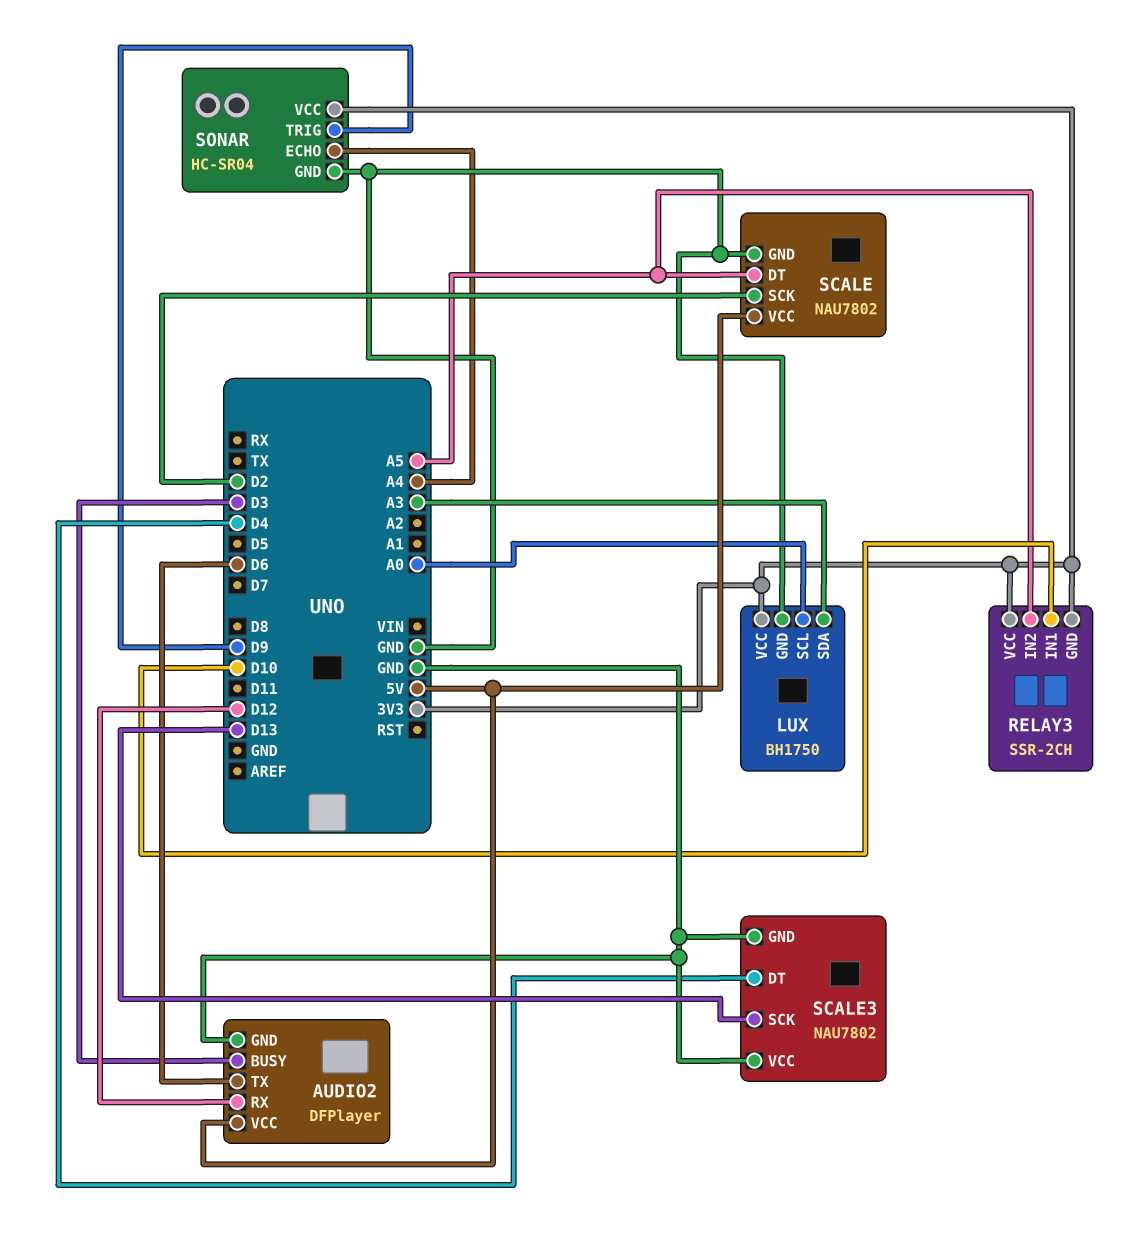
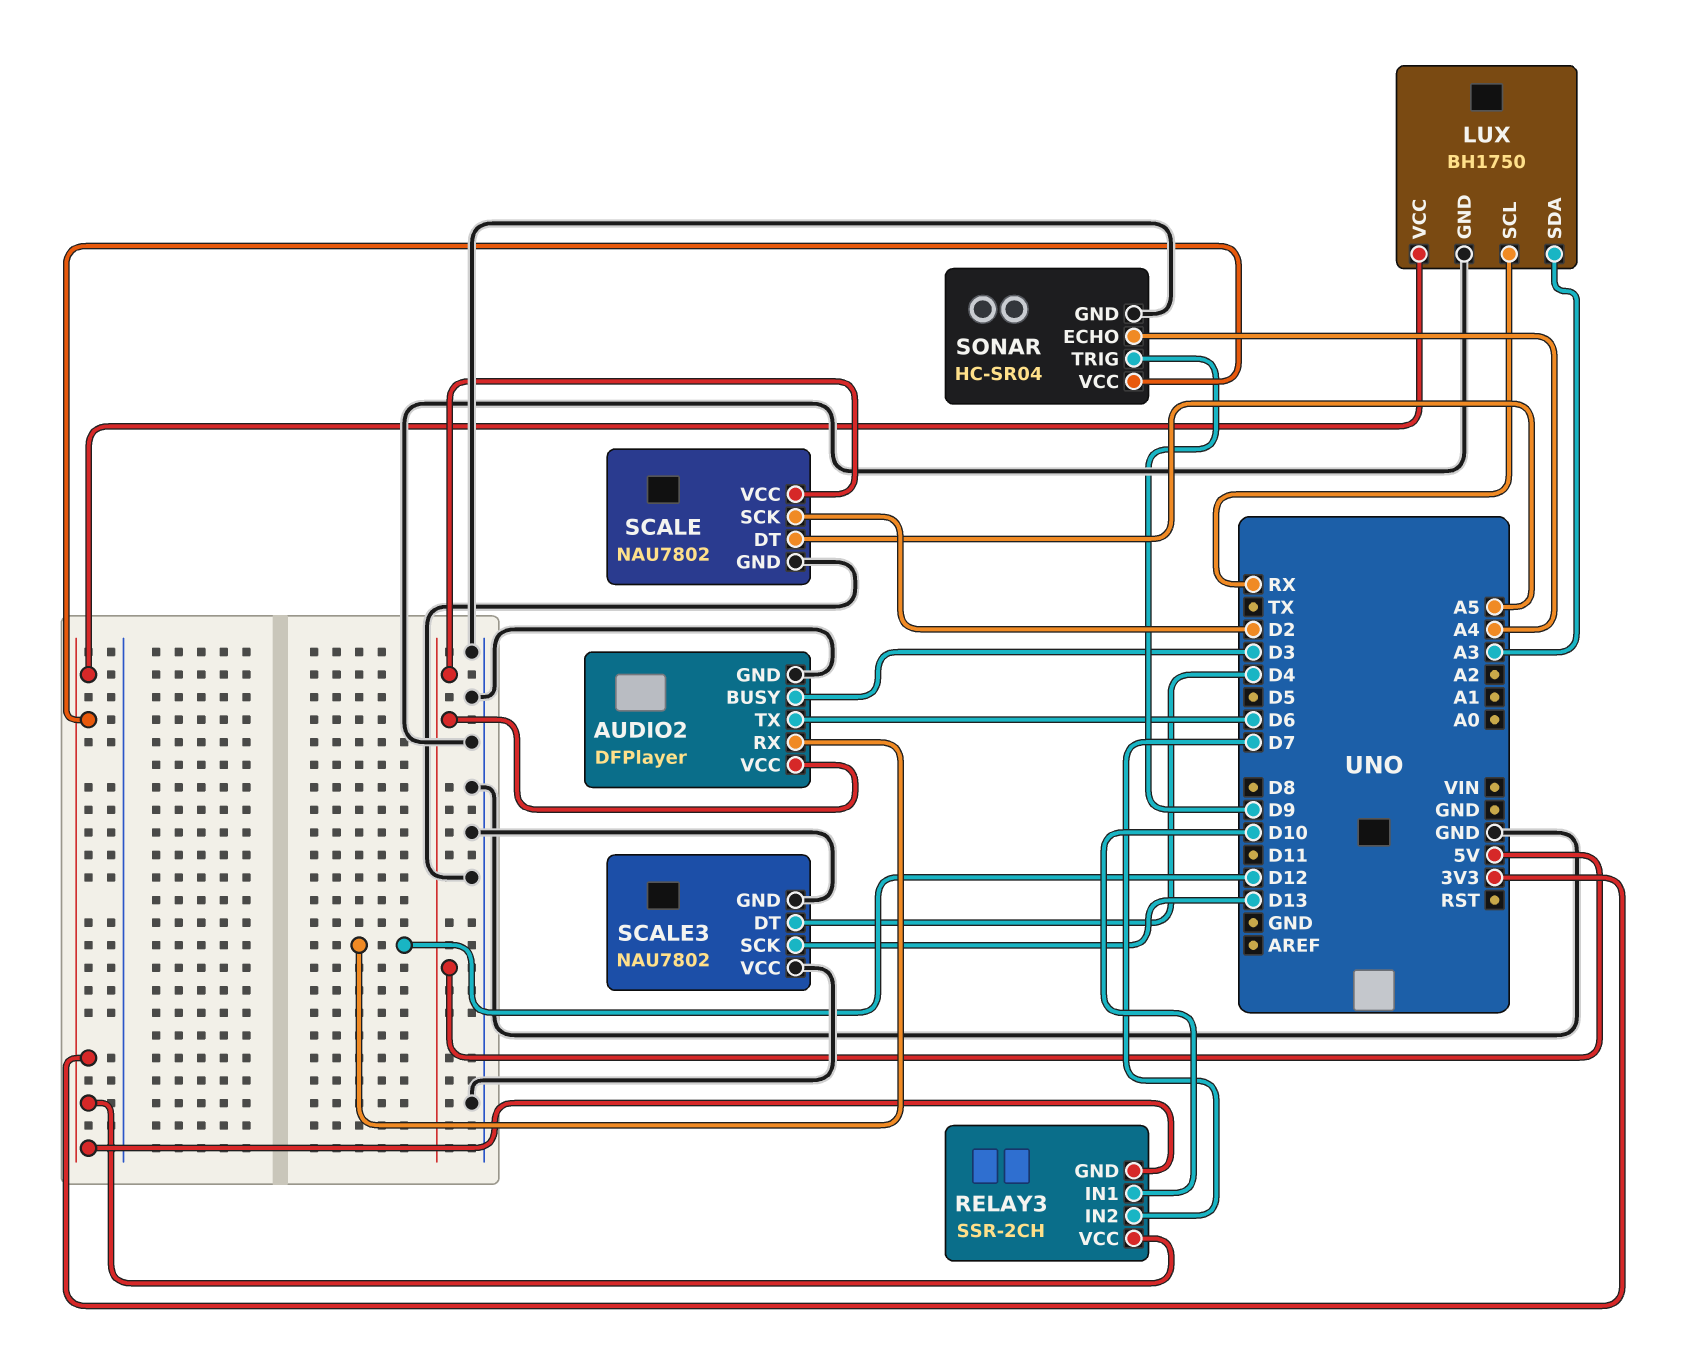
LUX pin SCL: A0 -> RX
RELAY3 pin IN2: A5 -> D7

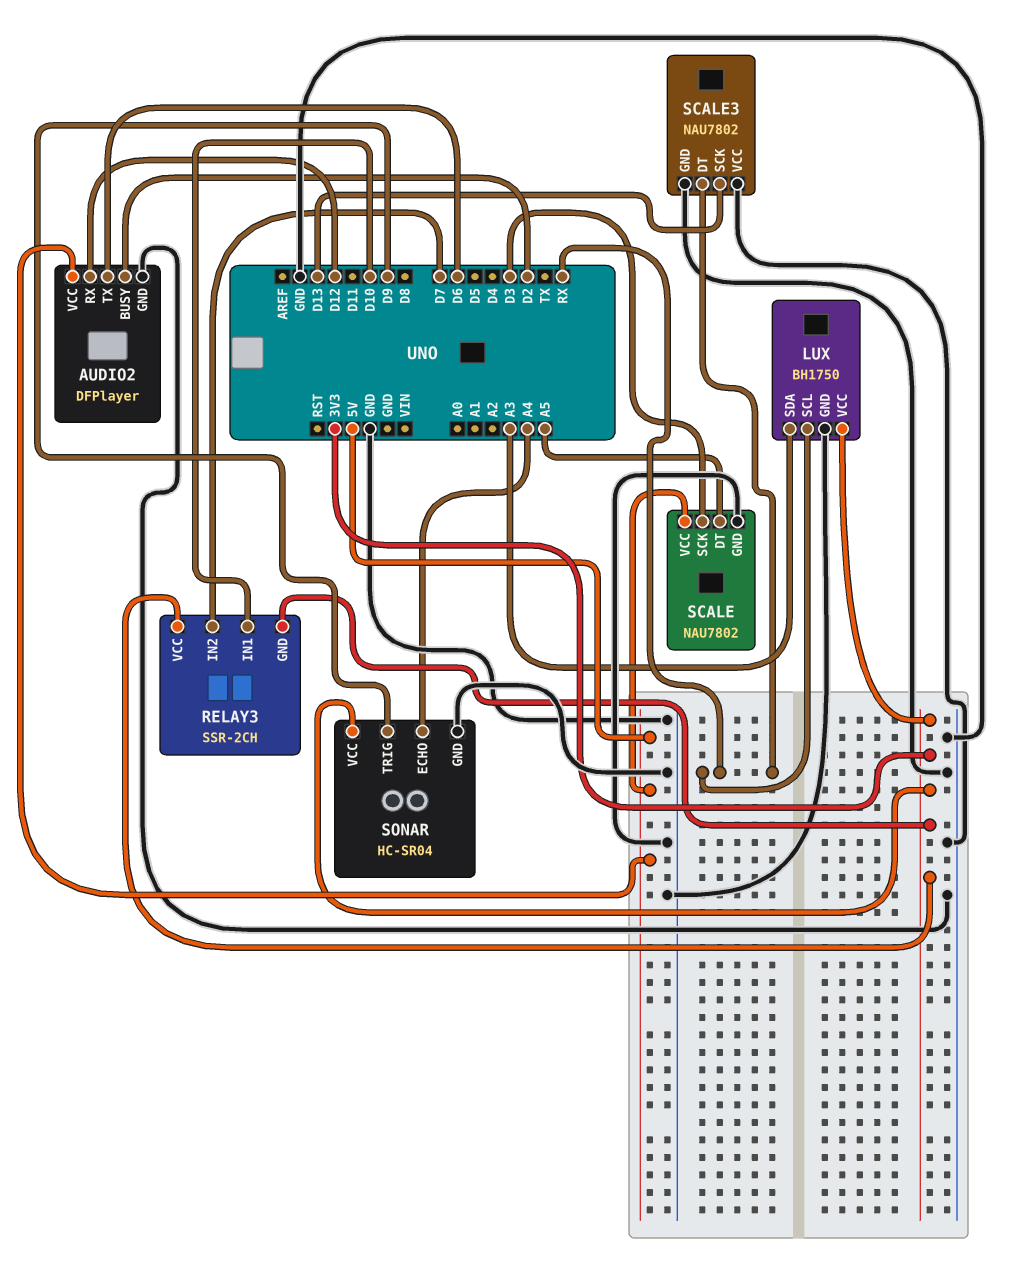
AUDIO2 pin BUSY: D3 -> D2
SCALE pin SCK: D2 -> D3
SCALE3 pin DT: D4 -> RX

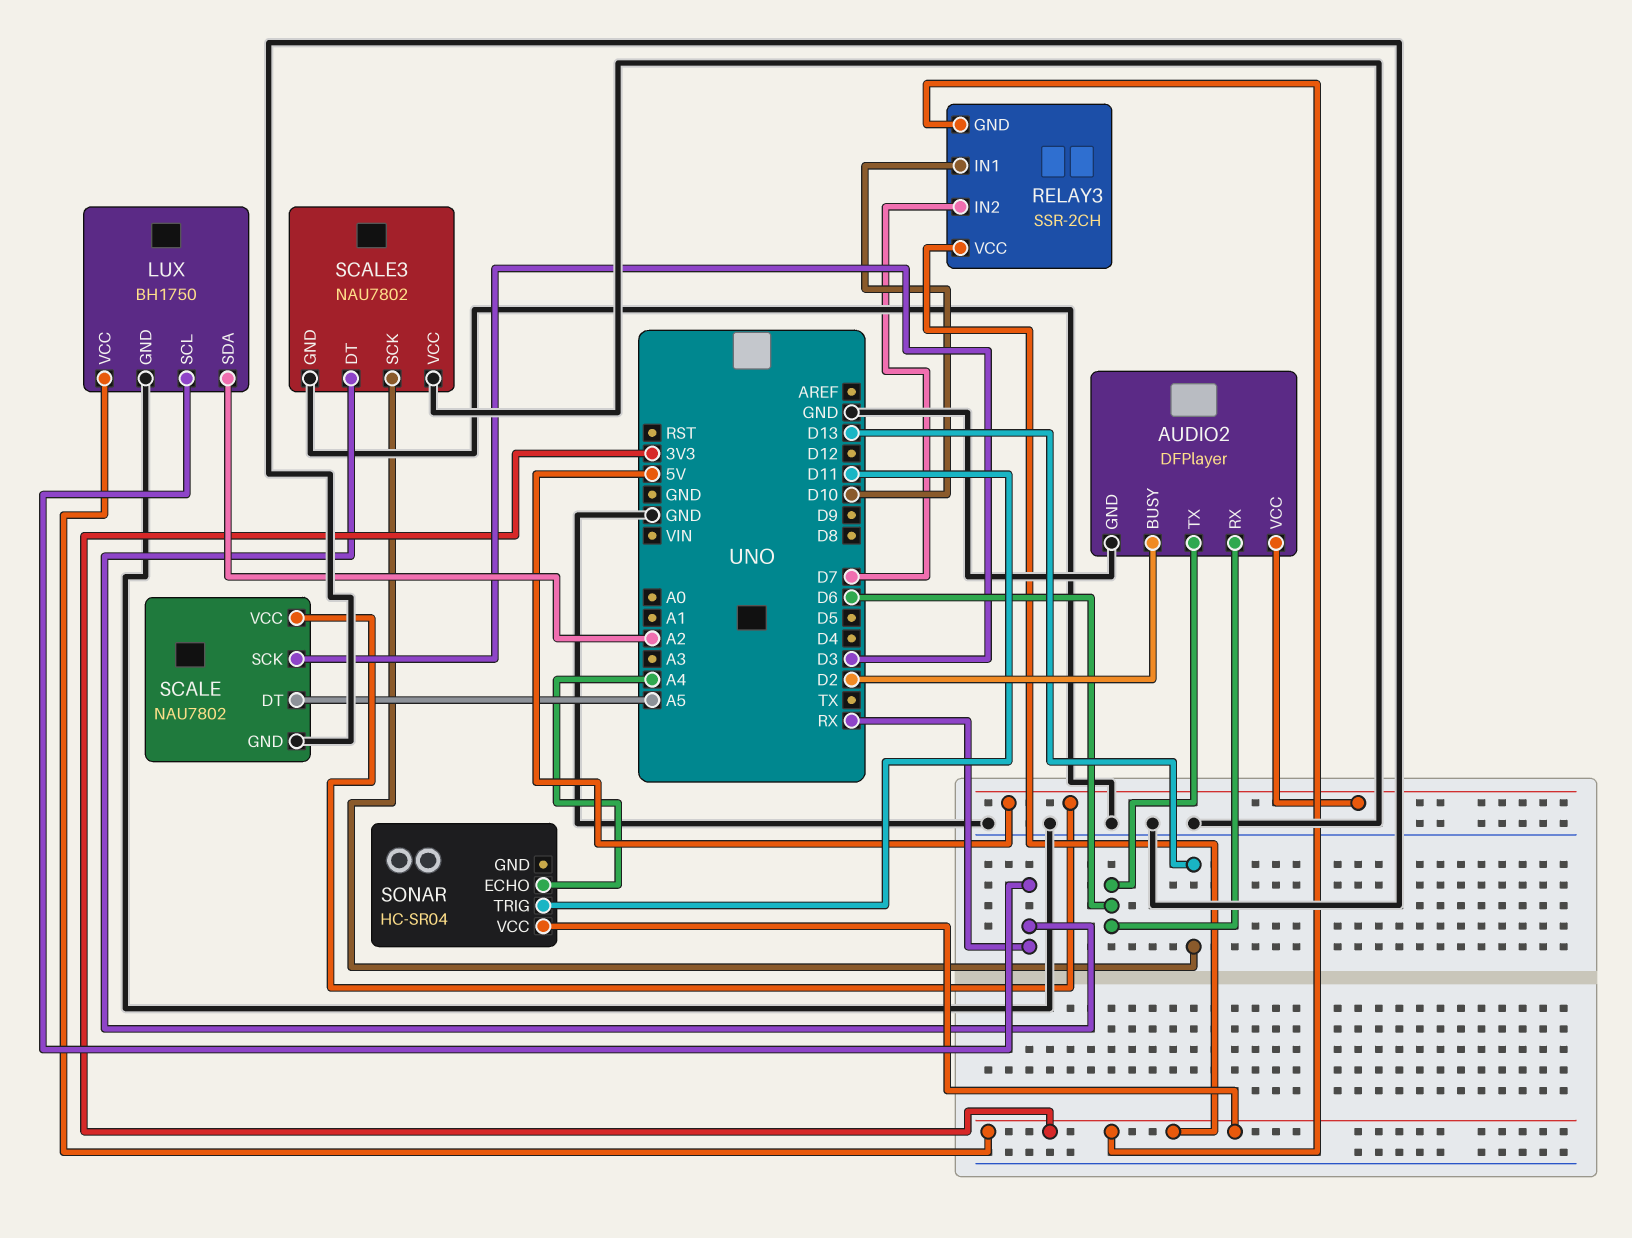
AUDIO2 pin RX: D12 -> D6
LUX pin SDA: A3 -> A2
SONAR pin GND: GND -> none
SONAR pin TRIG: D9 -> D11

